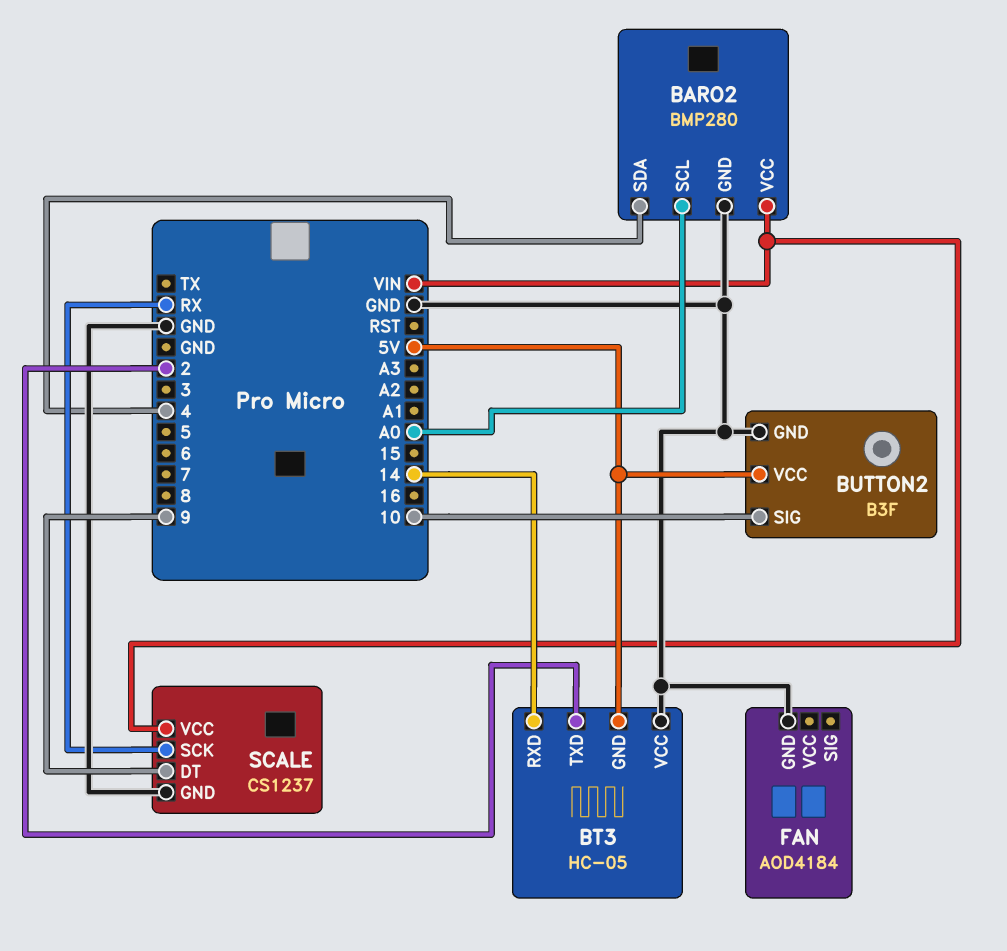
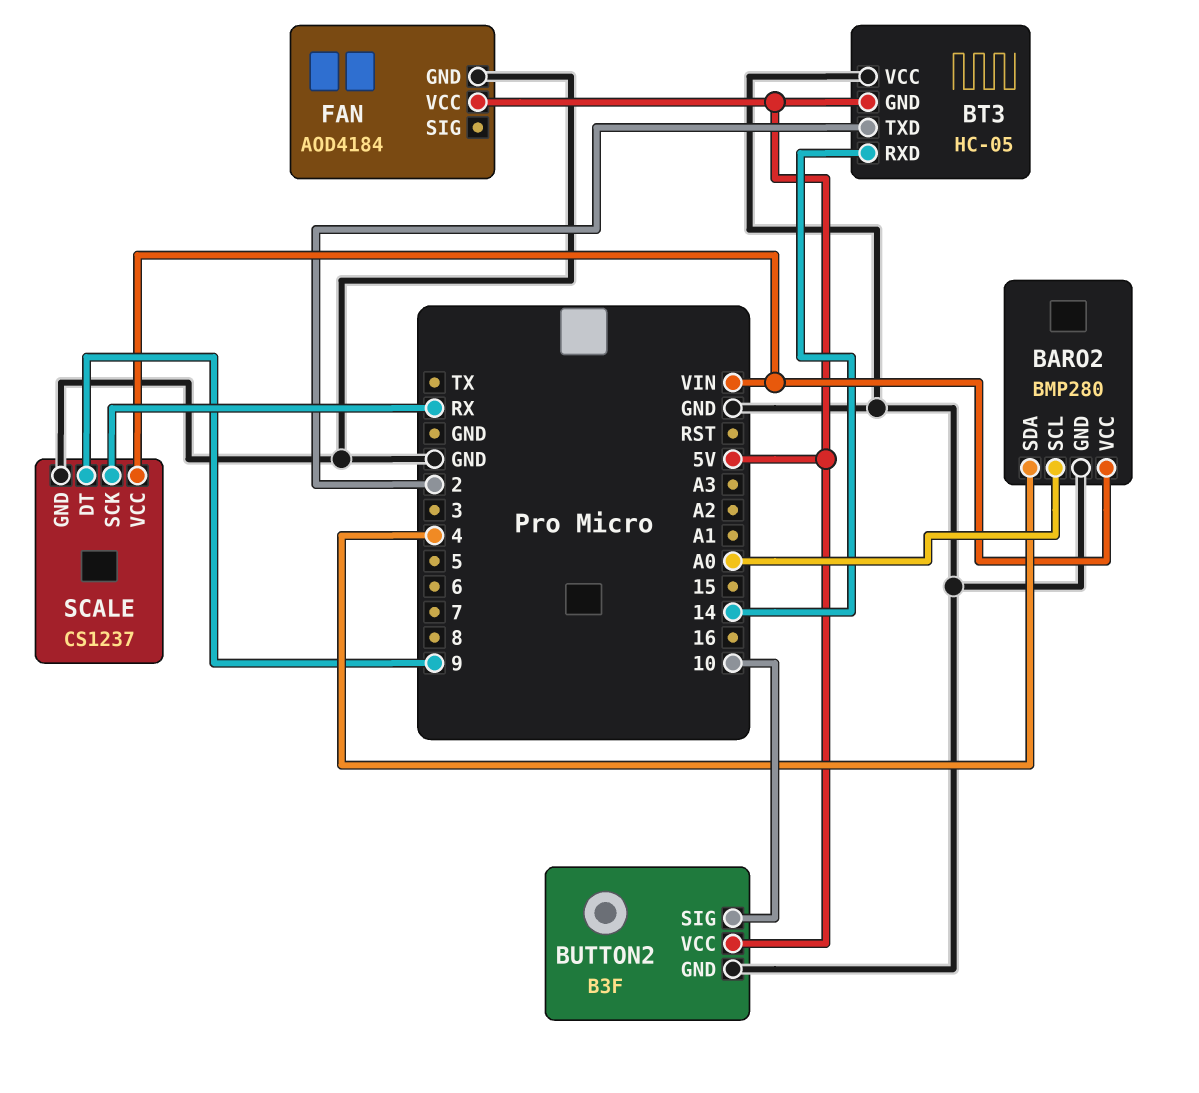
FAN pin VCC: none -> 5V

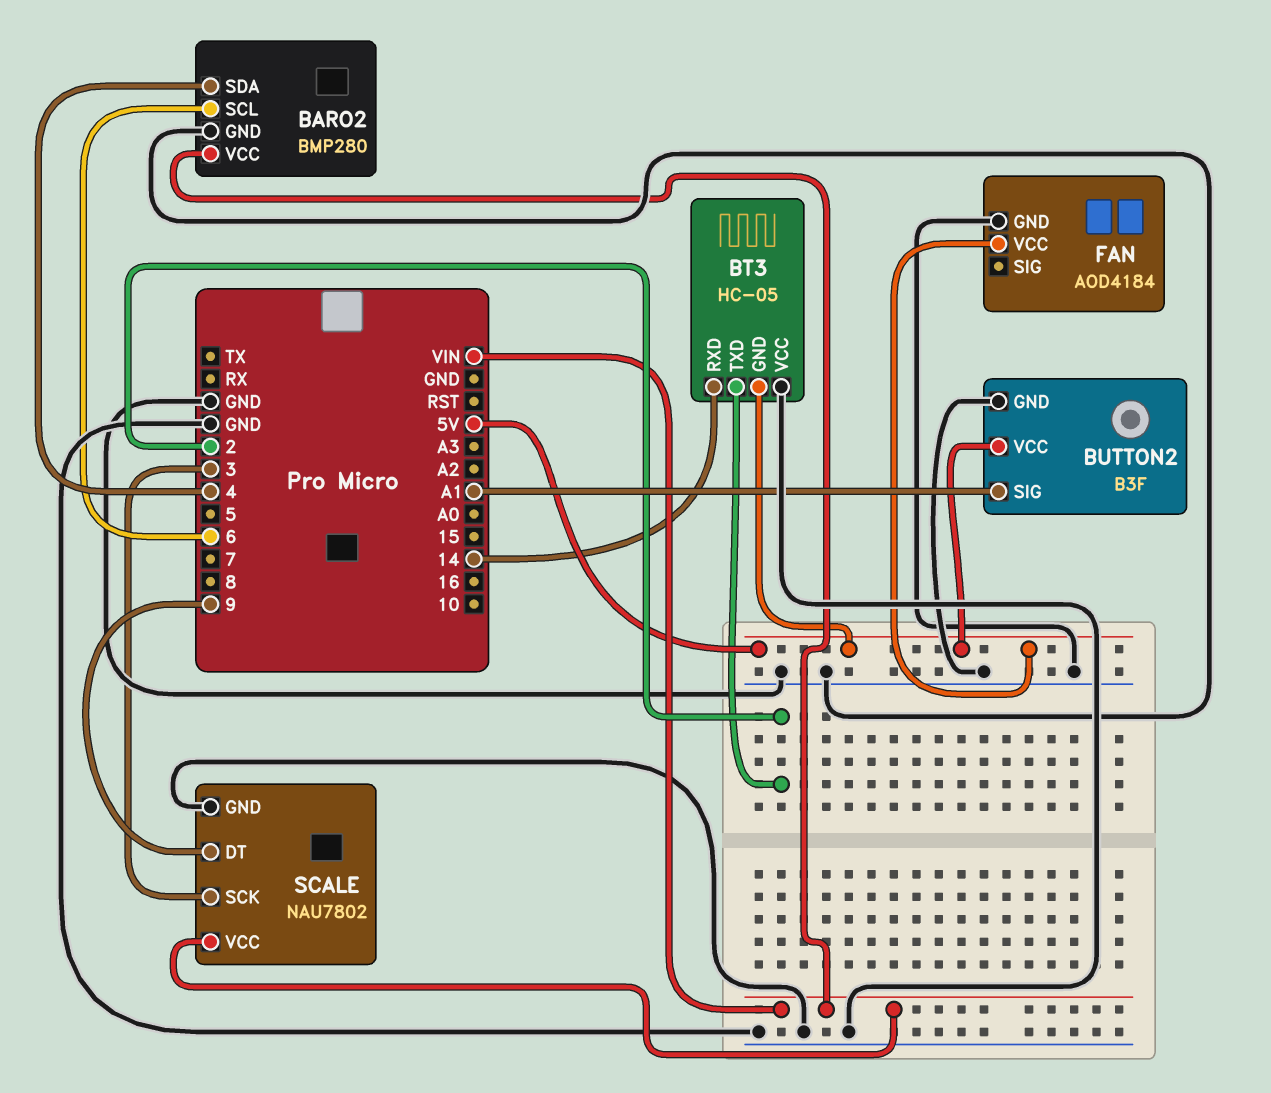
BARO2 pin SCL: A0 -> 6
BUTTON2 pin SIG: 10 -> A1
SCALE: CS1237 -> NAU7802
SCALE pin SCK: RX -> 3

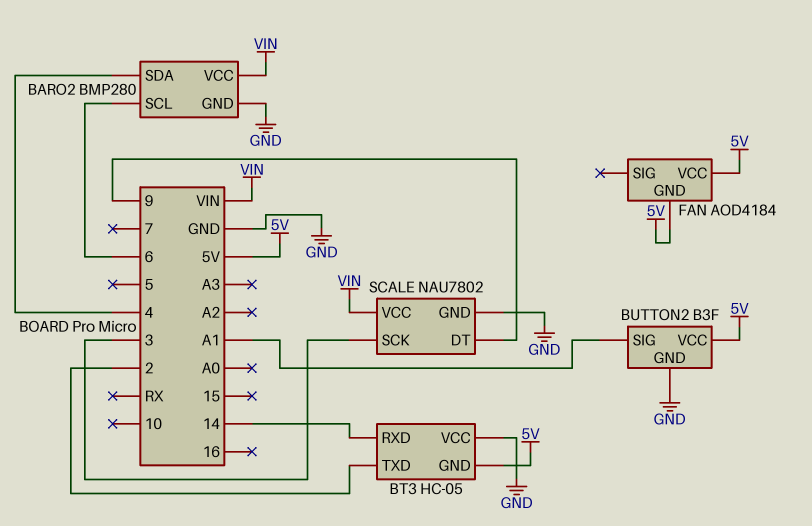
FAN pin GND: GND -> 5V

